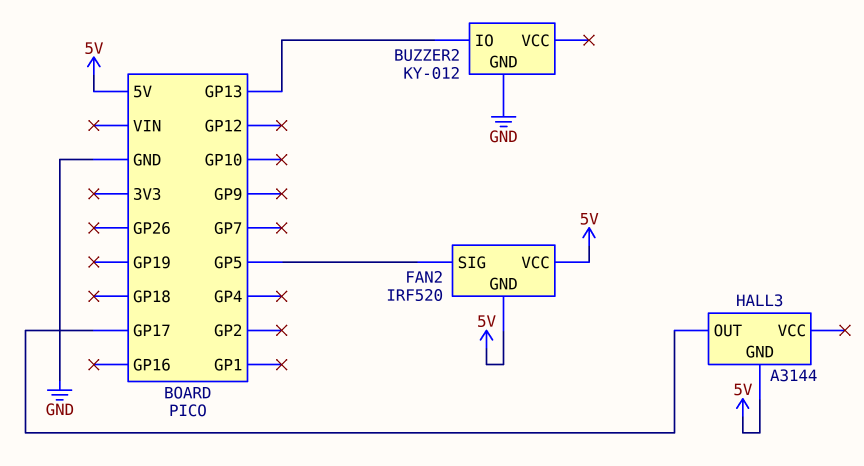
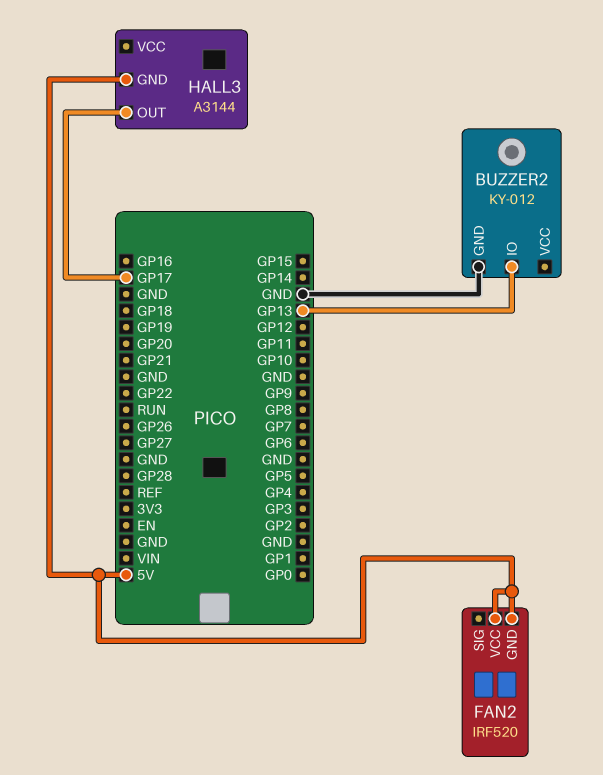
FAN2 pin SIG: GP5 -> none

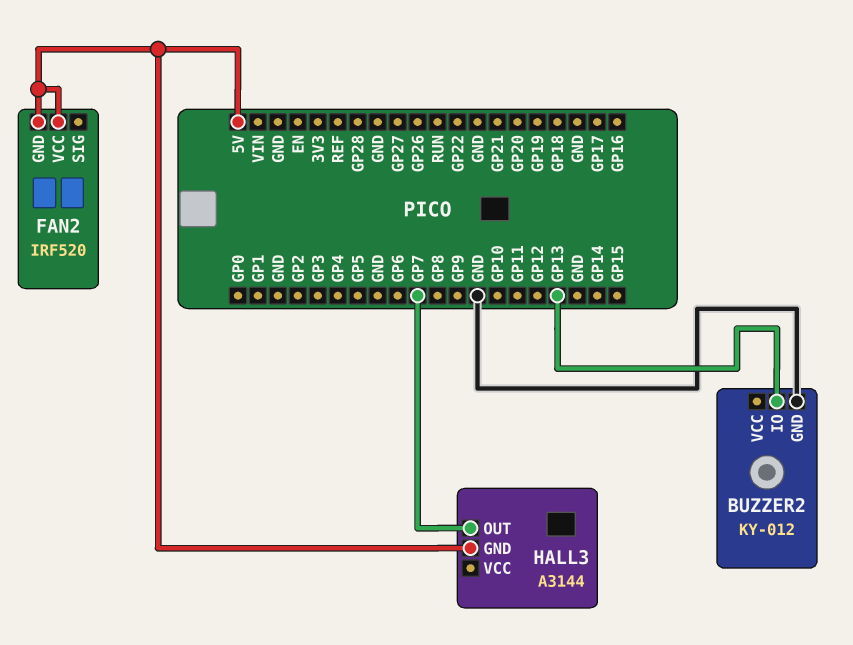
HALL3 pin OUT: GP17 -> GP7

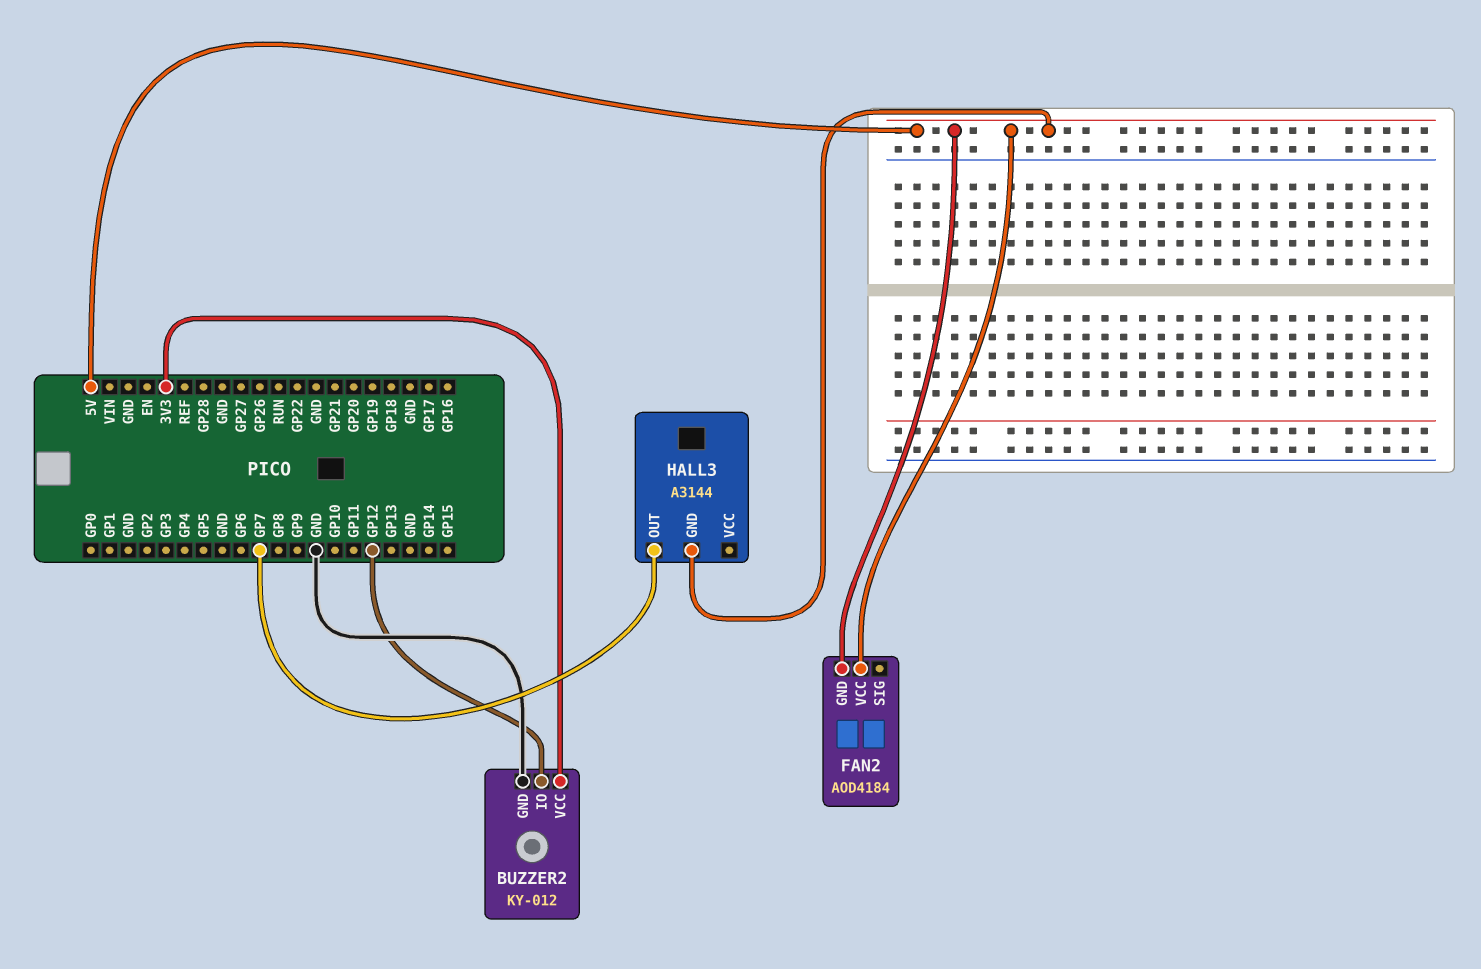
BUZZER2 pin IO: GP13 -> GP12
BUZZER2 pin VCC: none -> 3V3
FAN2: IRF520 -> AOD4184

